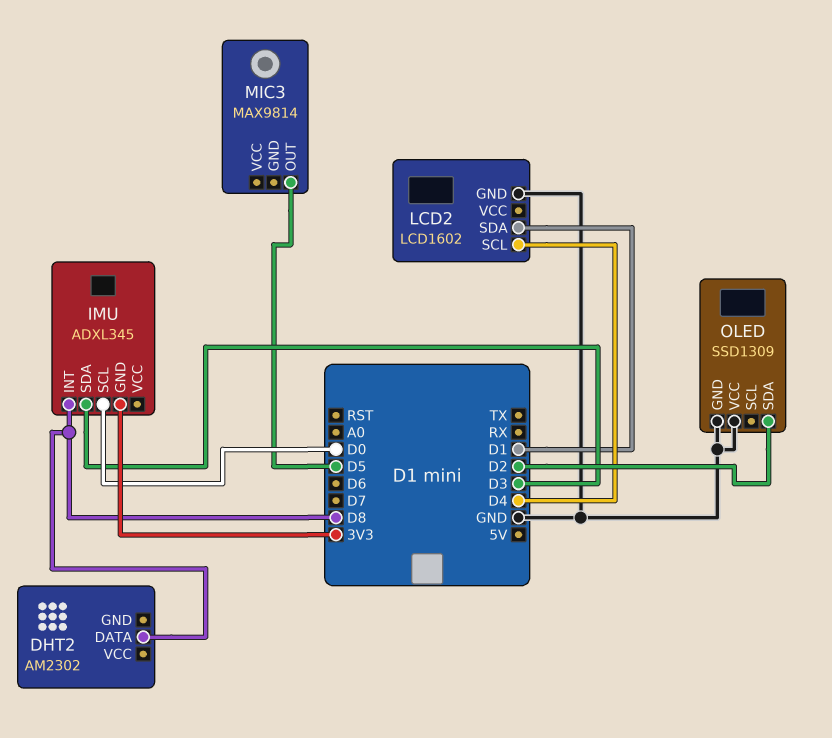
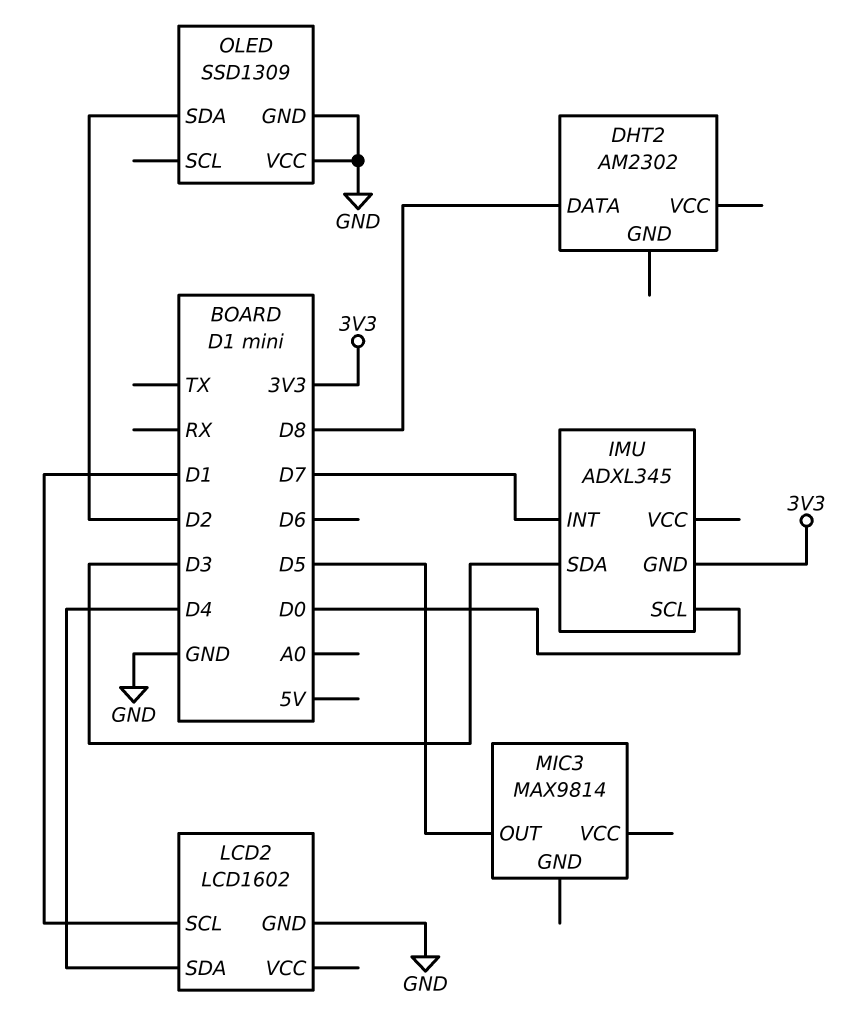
IMU pin INT: D8 -> D7
LCD2 pin SCL: D4 -> D1
LCD2 pin SDA: D1 -> D4

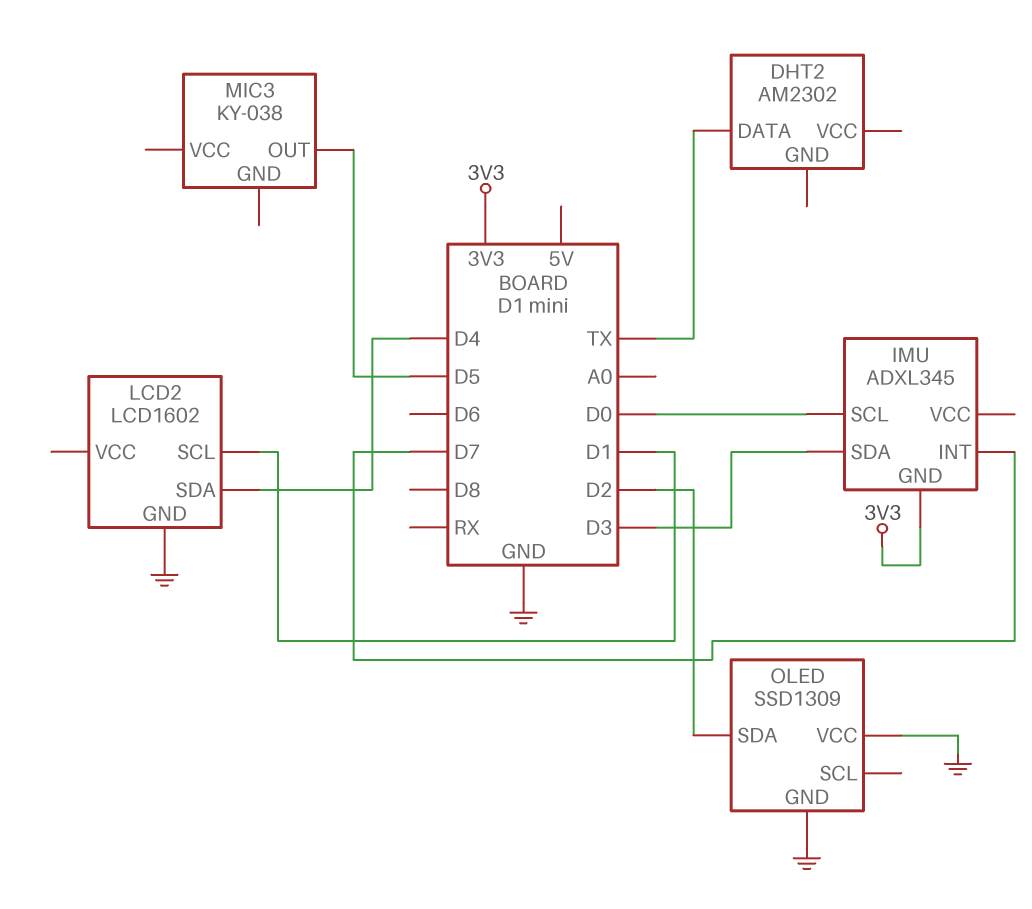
DHT2 pin DATA: D8 -> TX
MIC3: MAX9814 -> KY-038

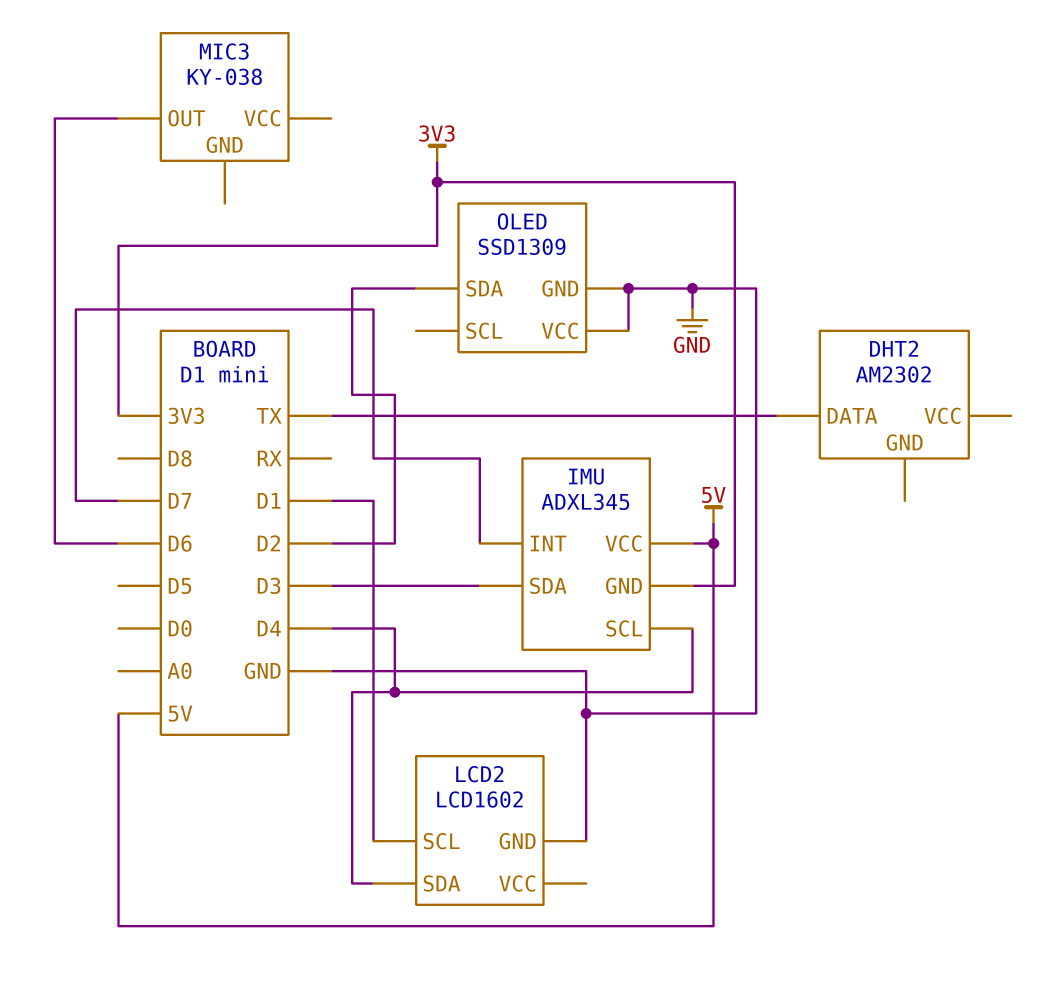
IMU pin SCL: D0 -> D4
IMU pin VCC: none -> 5V
MIC3 pin OUT: D5 -> D6

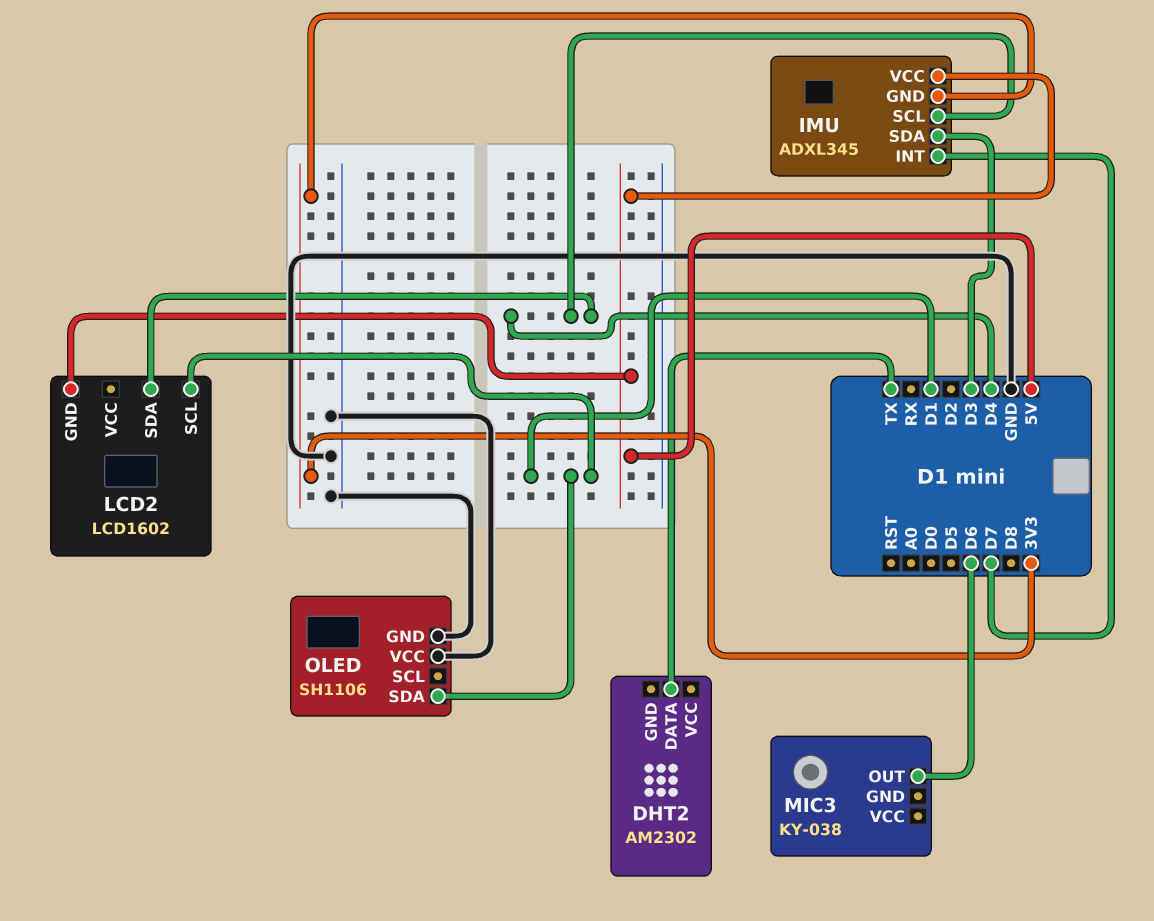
LCD2 pin GND: GND -> 5V
OLED: SSD1309 -> SH1106
OLED pin SDA: D2 -> D1

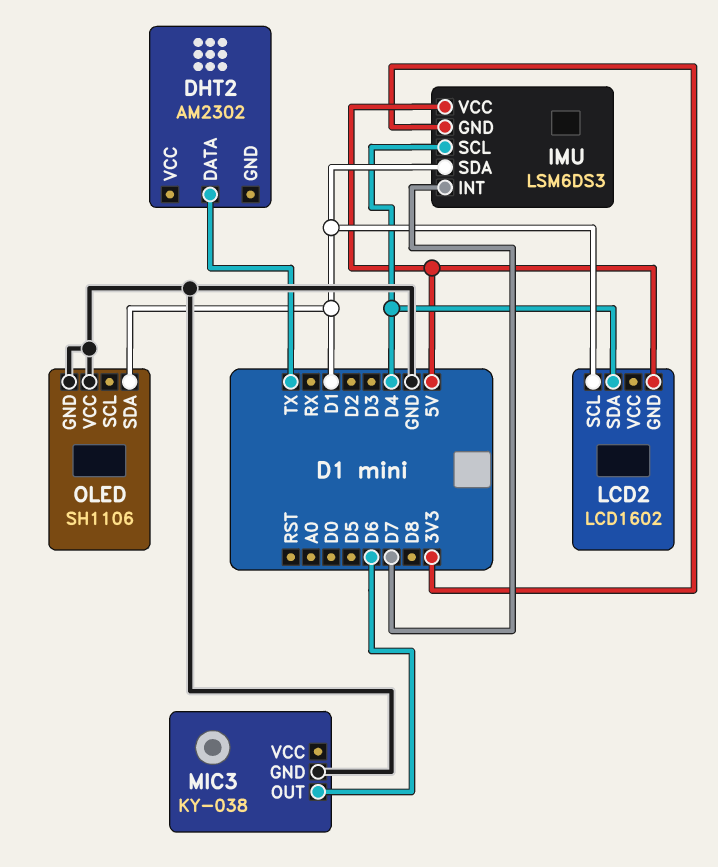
IMU: ADXL345 -> LSM6DS3
IMU pin SDA: D3 -> D1
MIC3 pin GND: none -> GND

